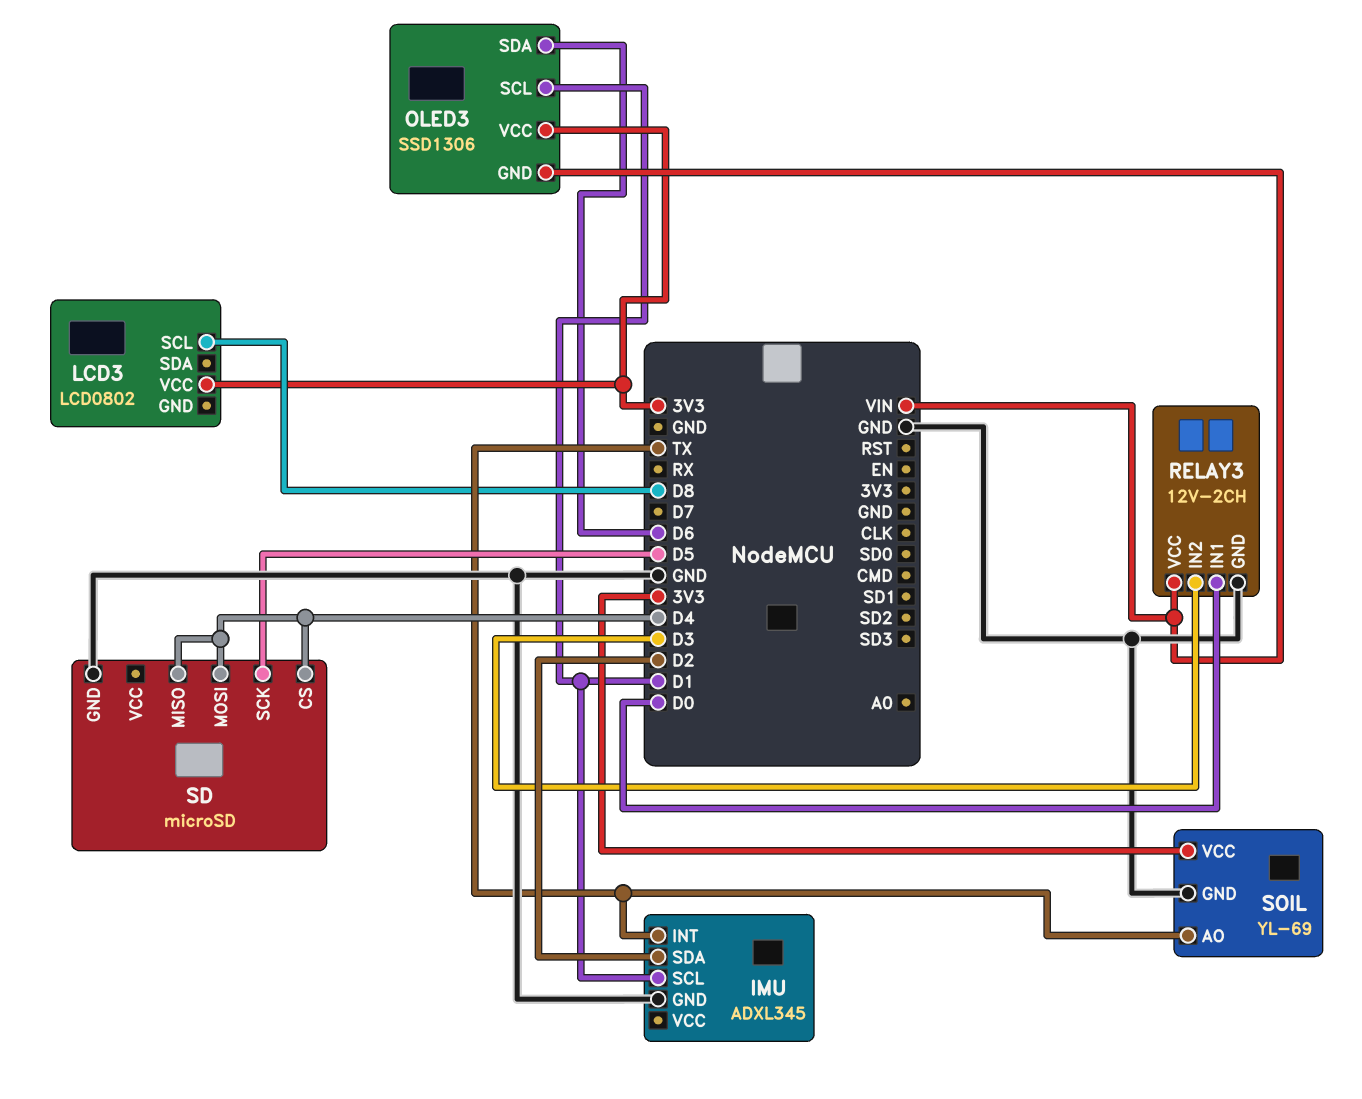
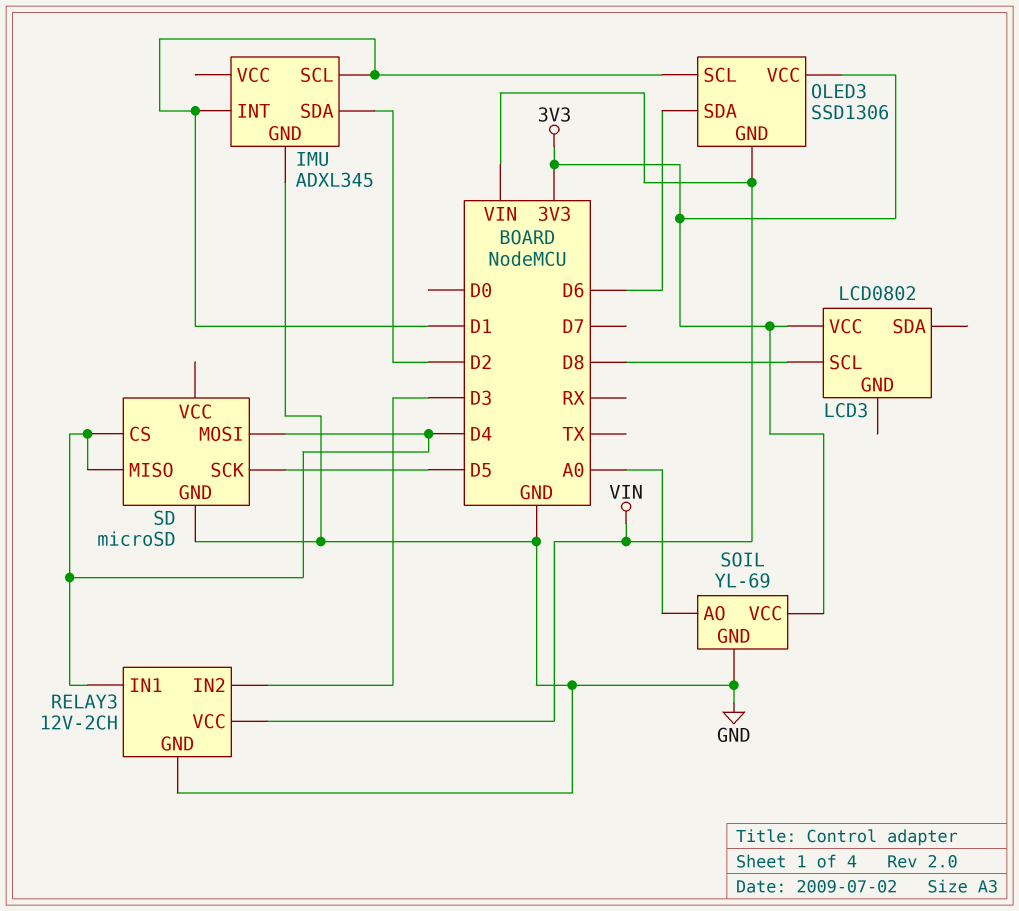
IMU pin INT: TX -> D1
RELAY3 pin IN1: D0 -> D4
SOIL pin AO: TX -> A0

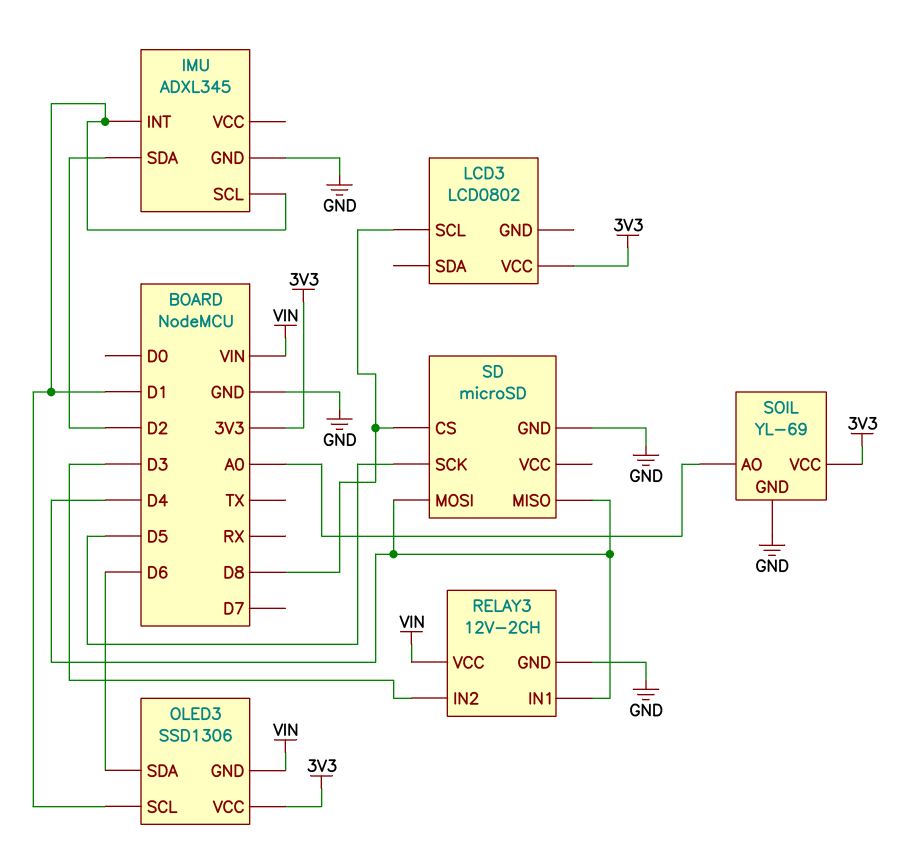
SD pin CS: D4 -> D8

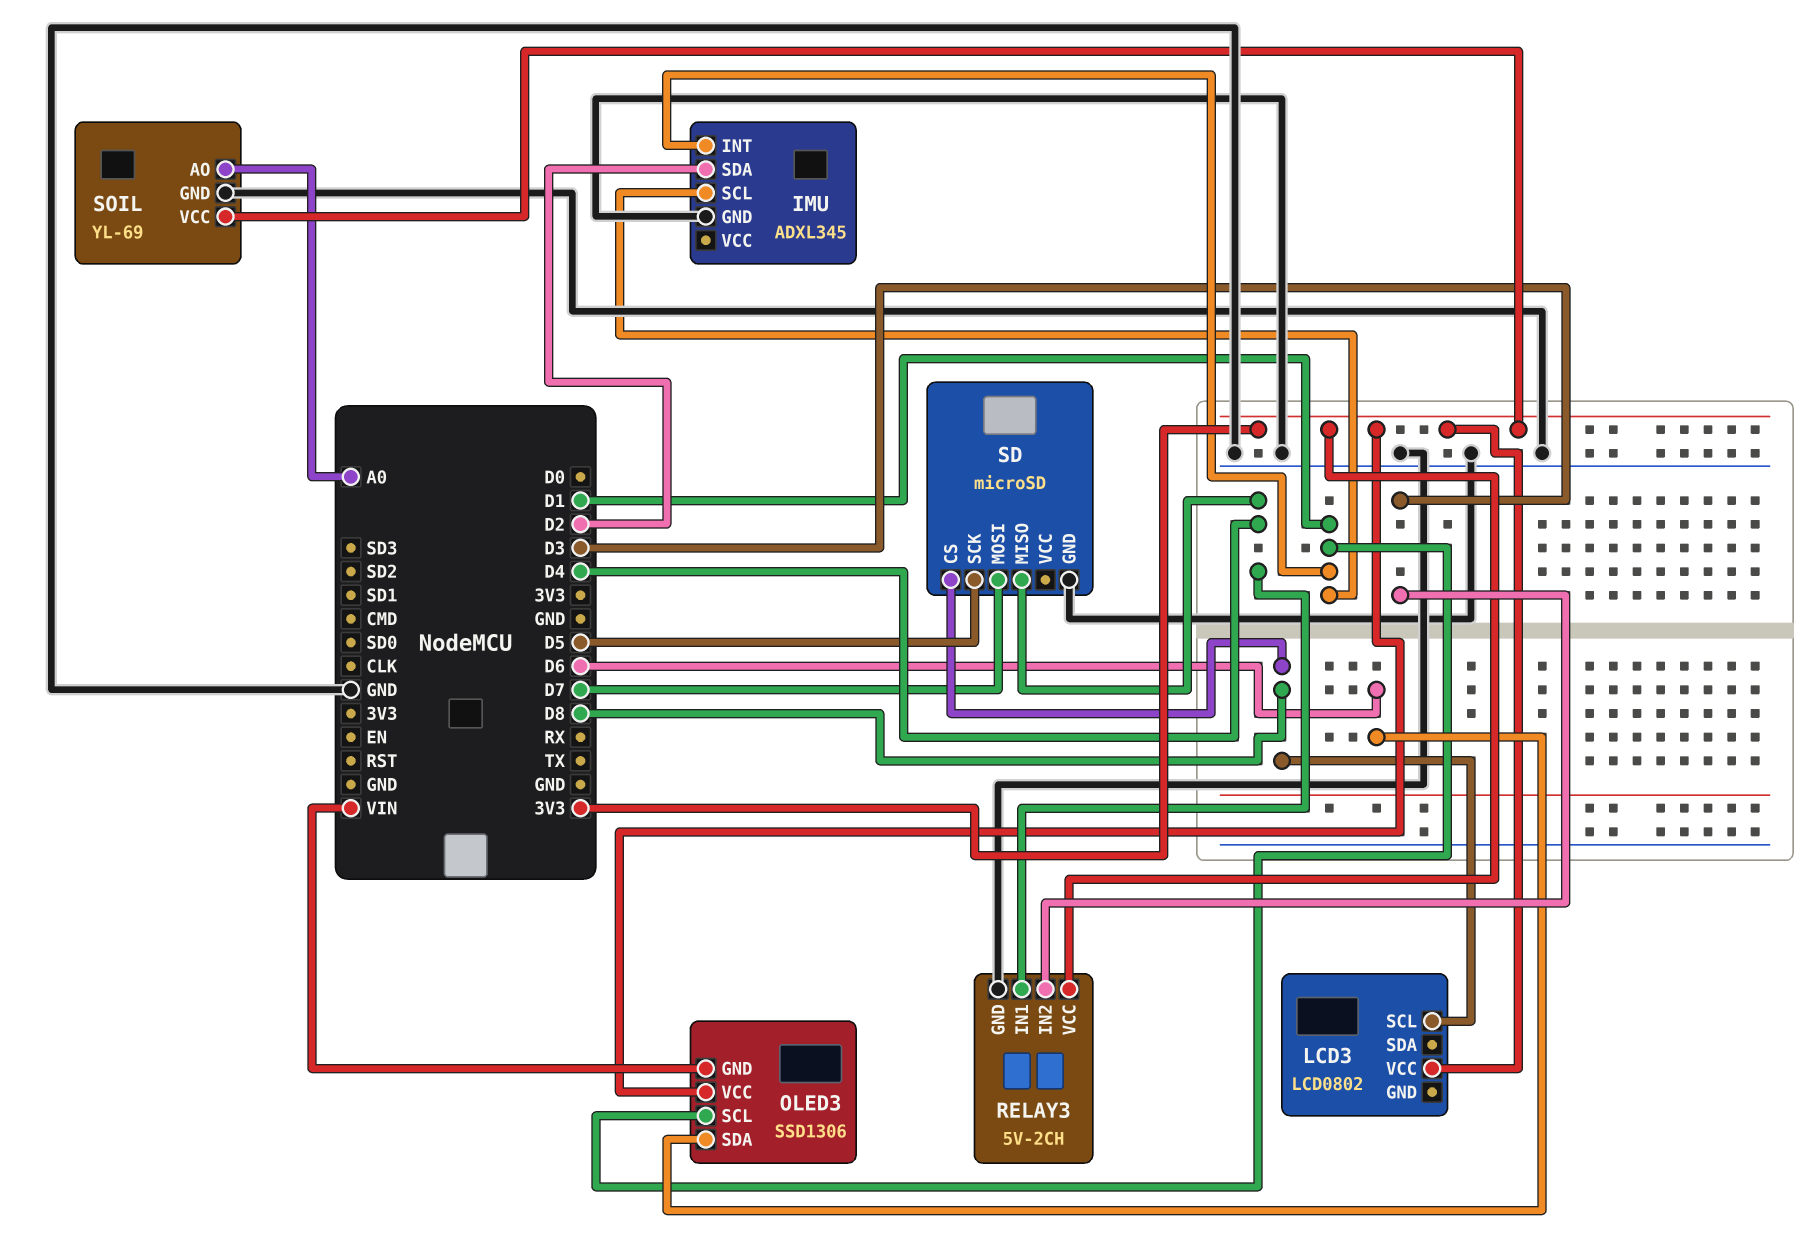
RELAY3: 12V-2CH -> 5V-2CH
RELAY3 pin VCC: VIN -> 3V3
SD pin MOSI: D4 -> D7

